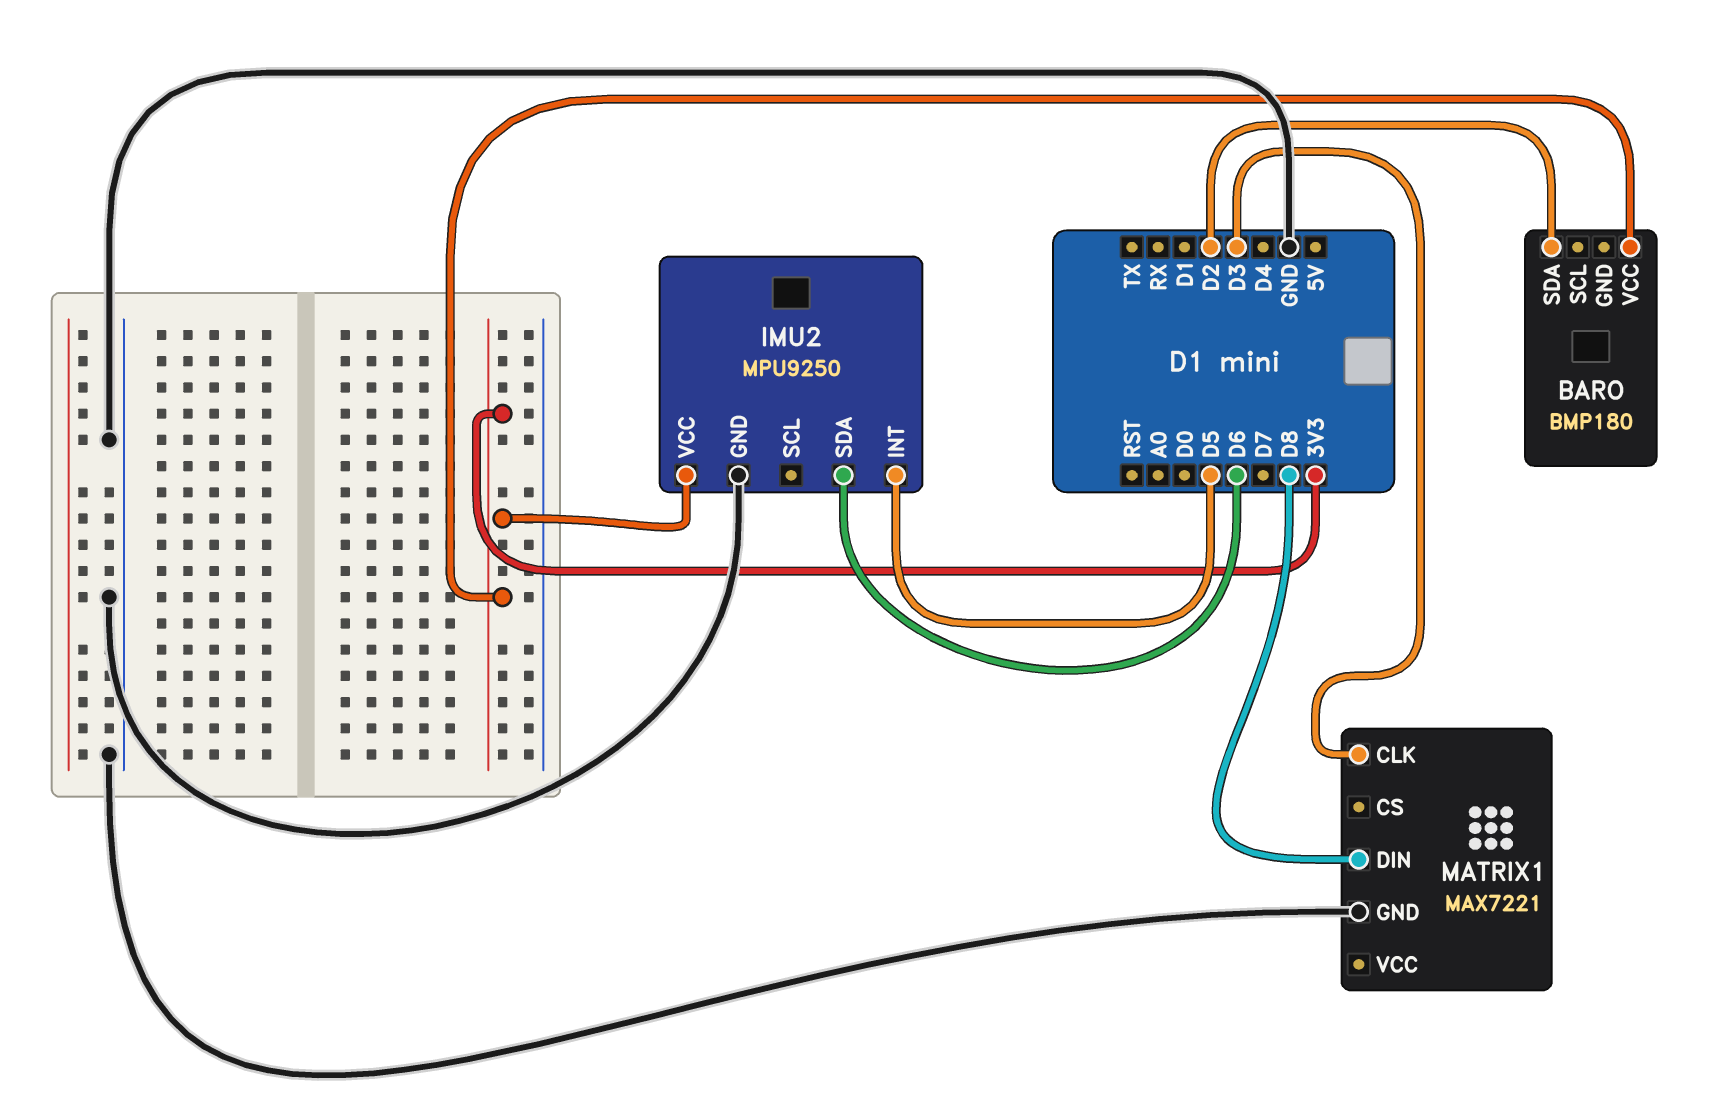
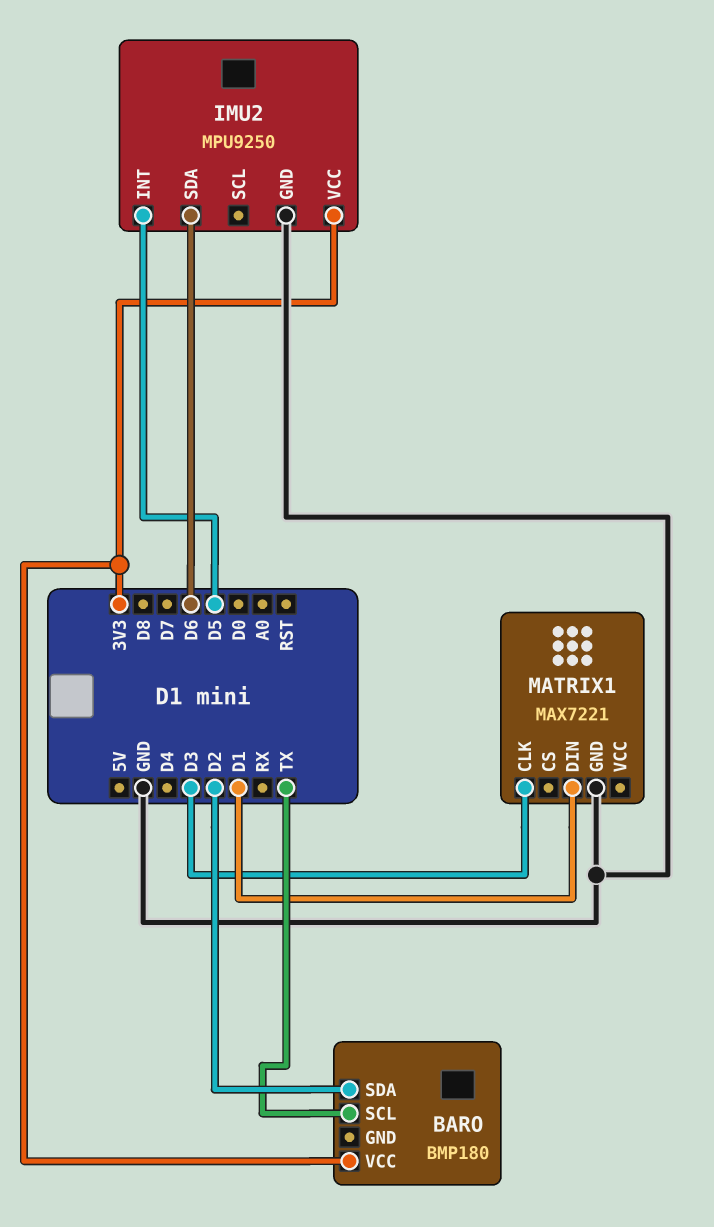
BARO pin SCL: none -> TX
MATRIX1 pin DIN: D8 -> D1

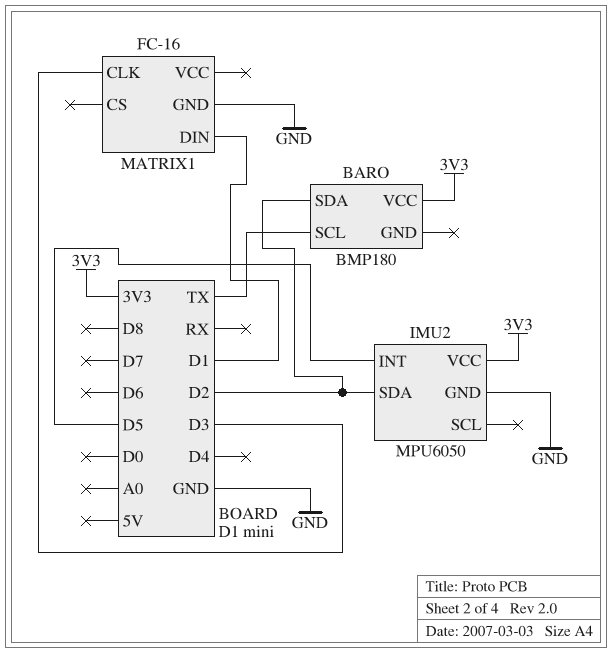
IMU2: MPU9250 -> MPU6050
IMU2 pin SDA: D6 -> D2
MATRIX1: MAX7221 -> FC-16

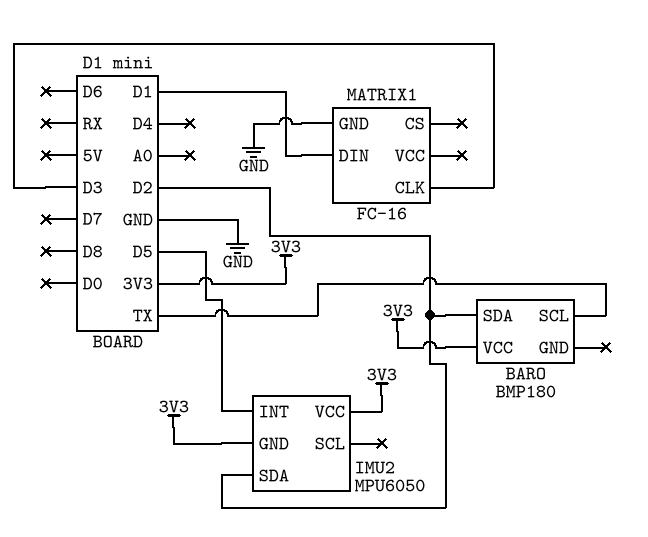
IMU2 pin GND: GND -> 3V3

